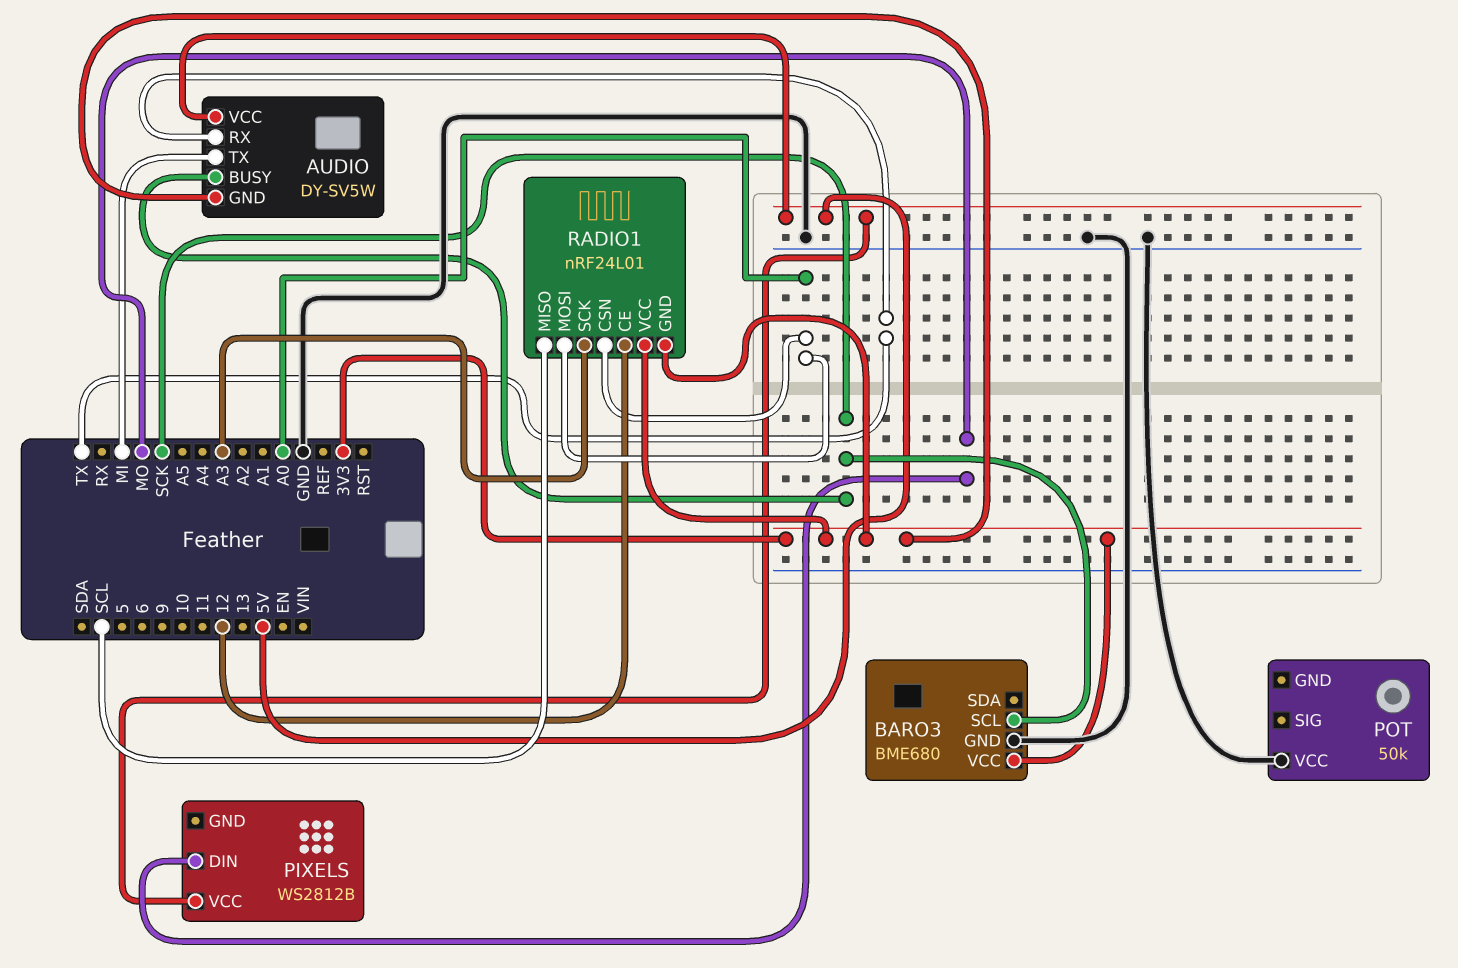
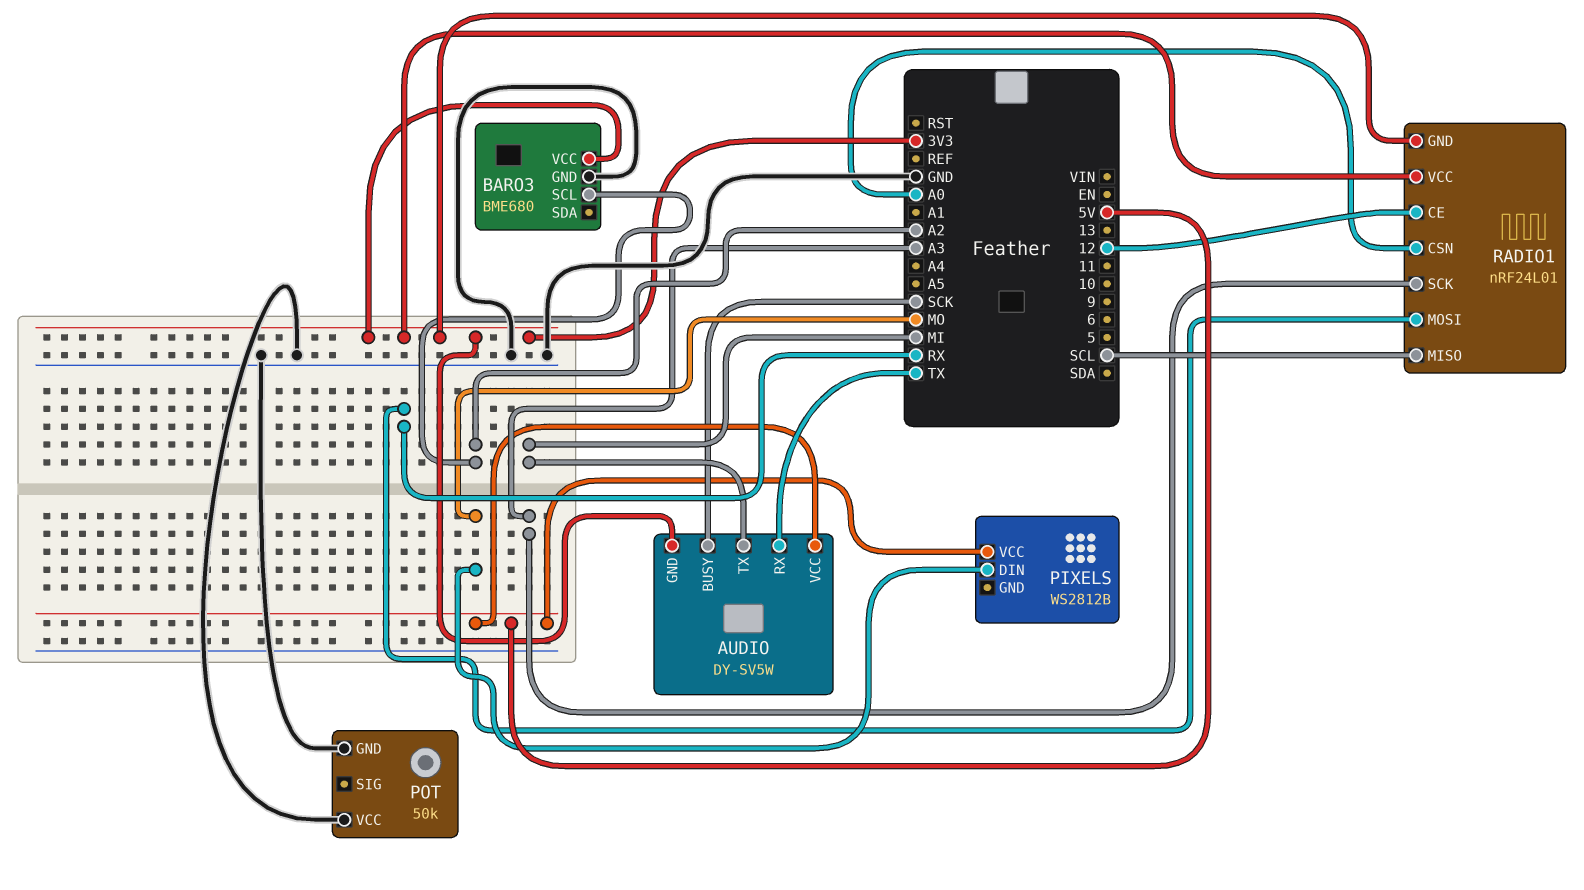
BARO3 pin SCL: SCK -> A2
POT pin GND: none -> GND
RADIO1 pin MOSI: A0 -> RX

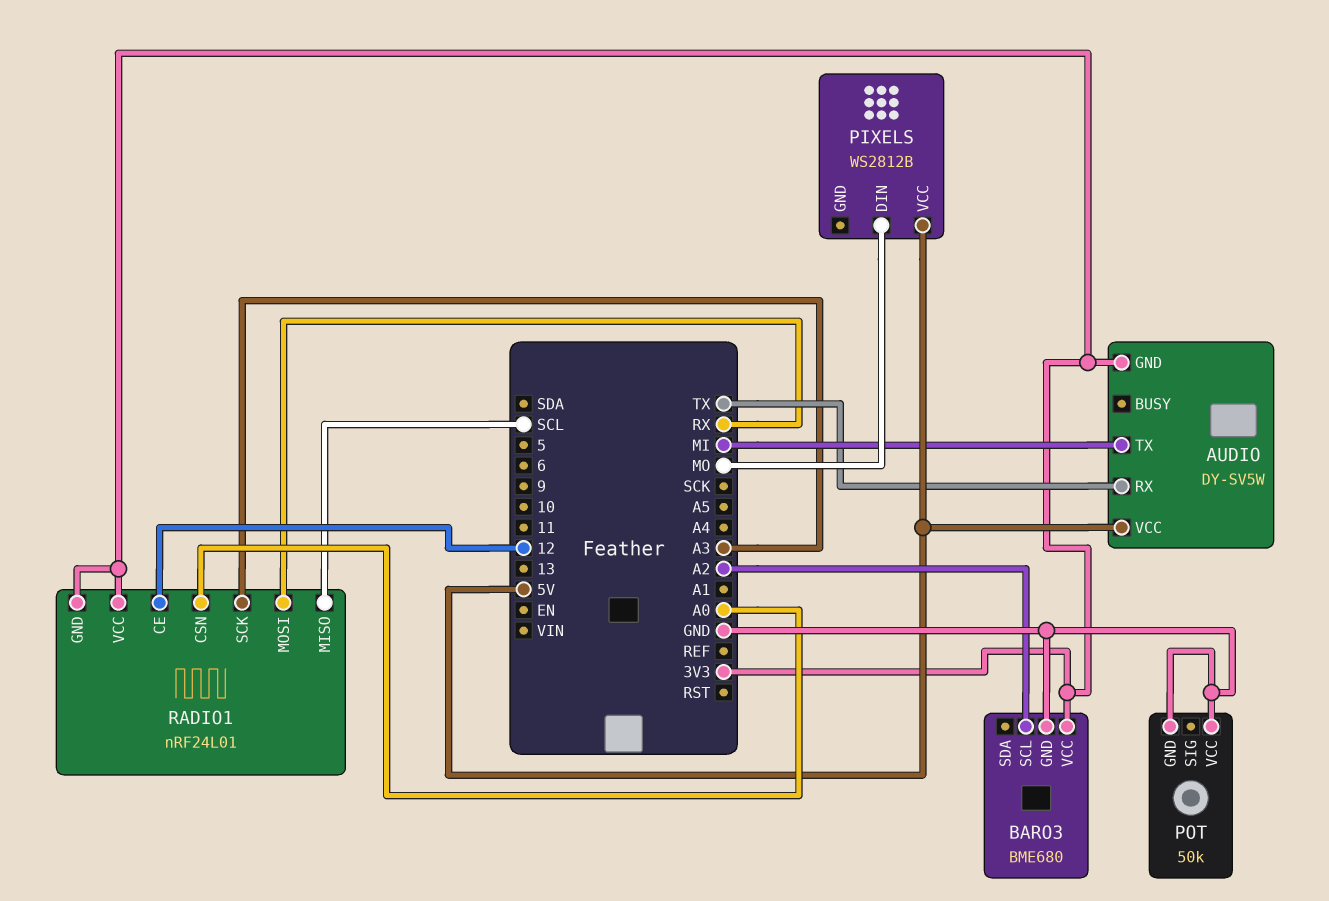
AUDIO pin BUSY: SCK -> none

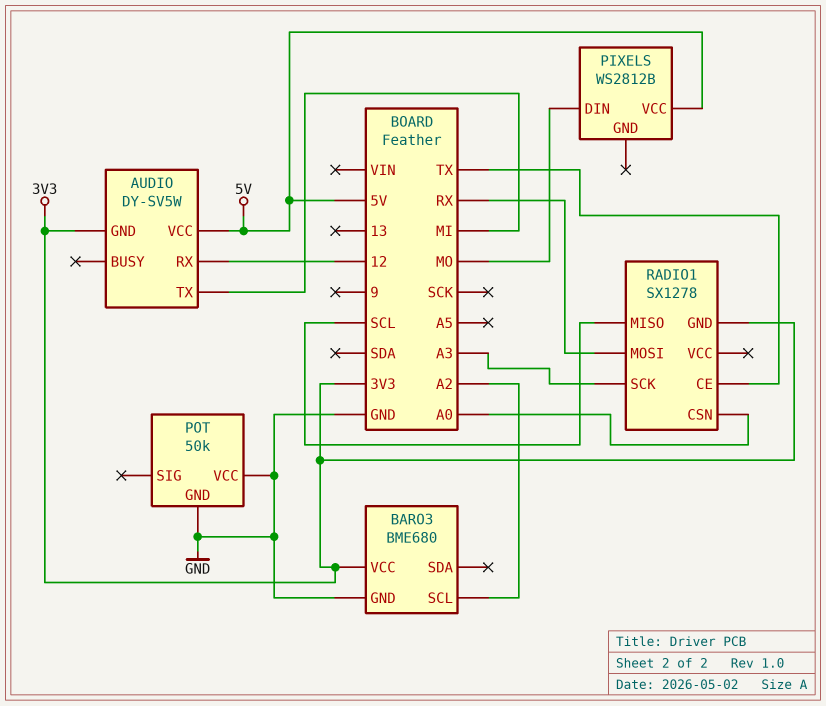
AUDIO pin RX: TX -> 12
RADIO1: nRF24L01 -> SX1278
RADIO1 pin CE: 12 -> TX
RADIO1 pin VCC: 3V3 -> none

